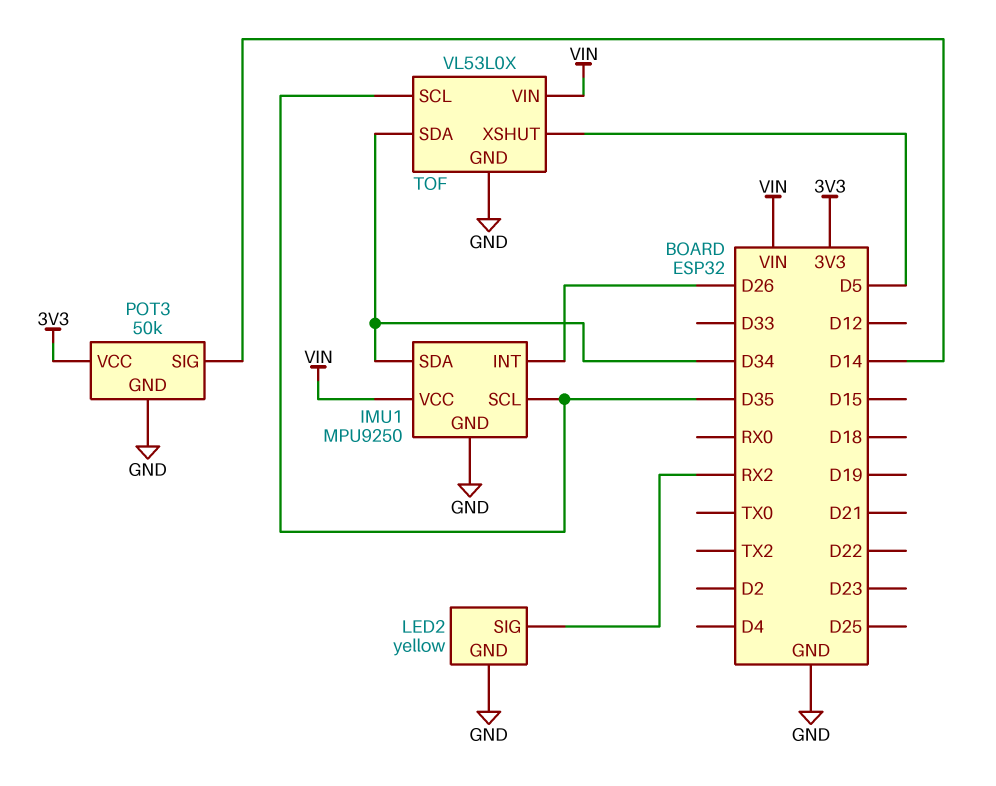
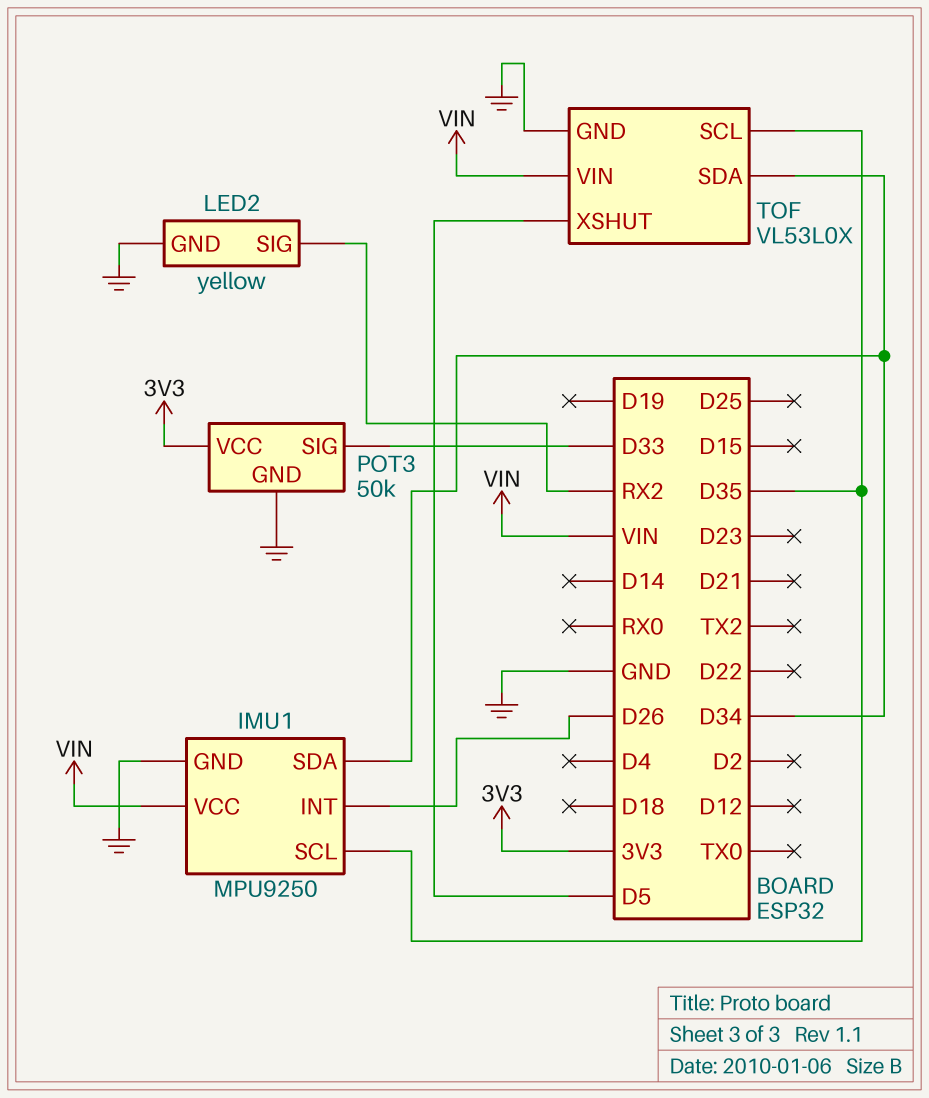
POT3 pin SIG: D14 -> D33

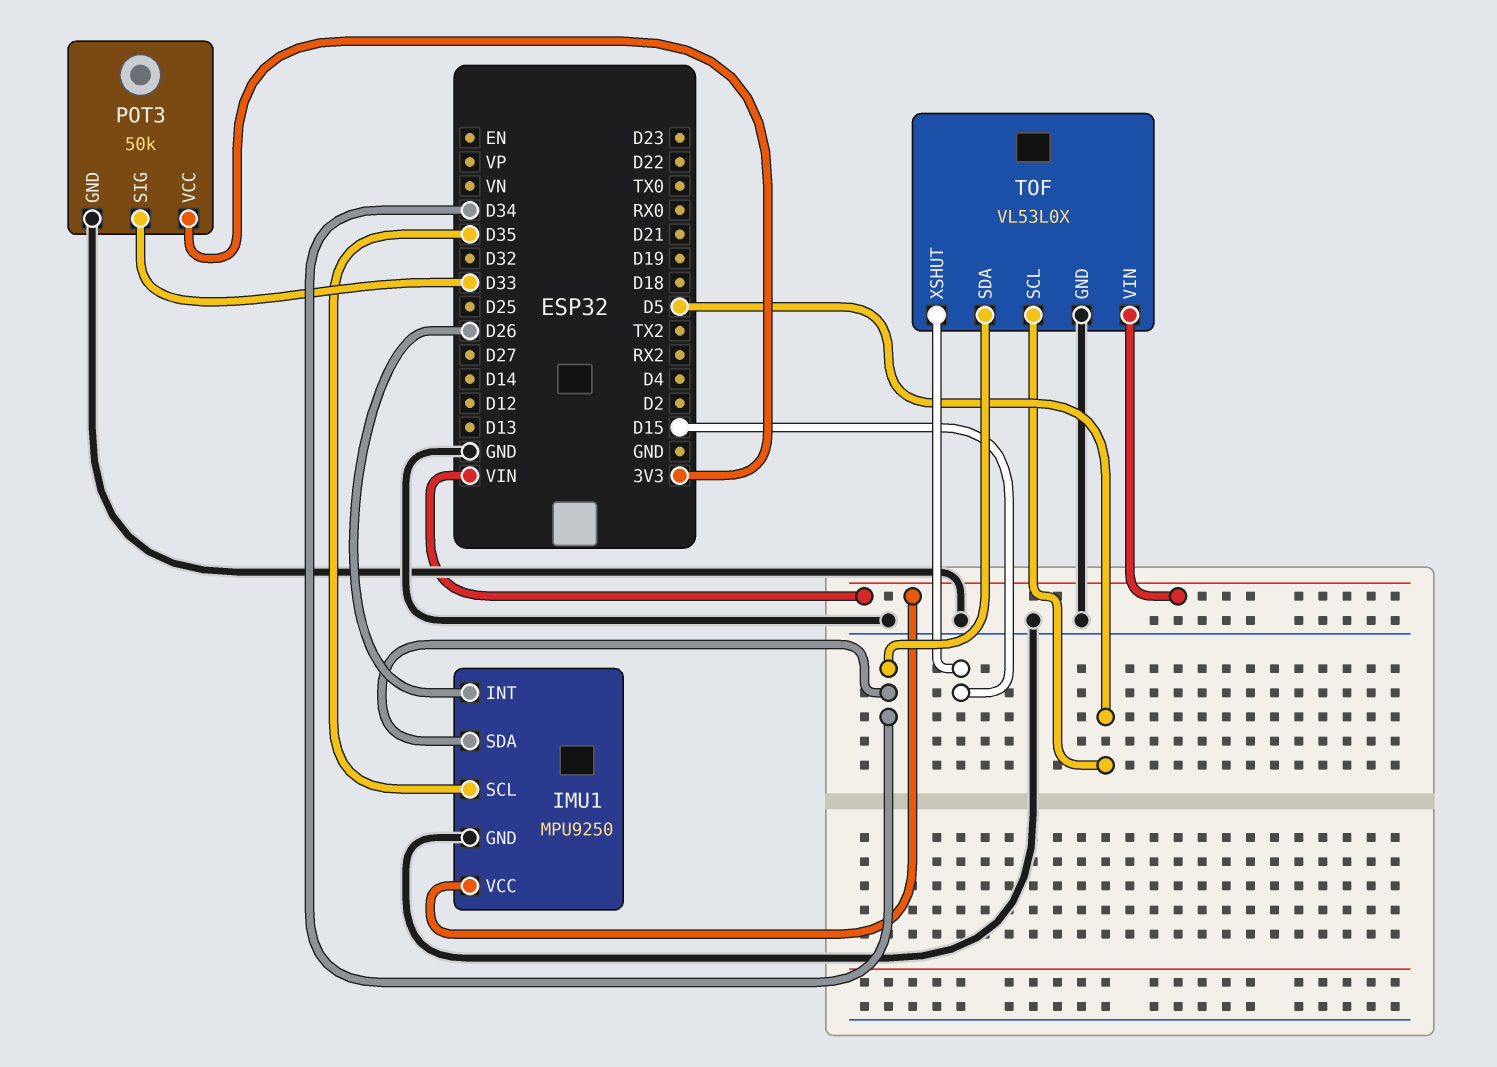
LED2: yellow -> none
LED2 pin GND: GND -> none
LED2 pin SIG: RX2 -> none
TOF pin SCL: D35 -> D5
TOF pin XSHUT: D5 -> D15

